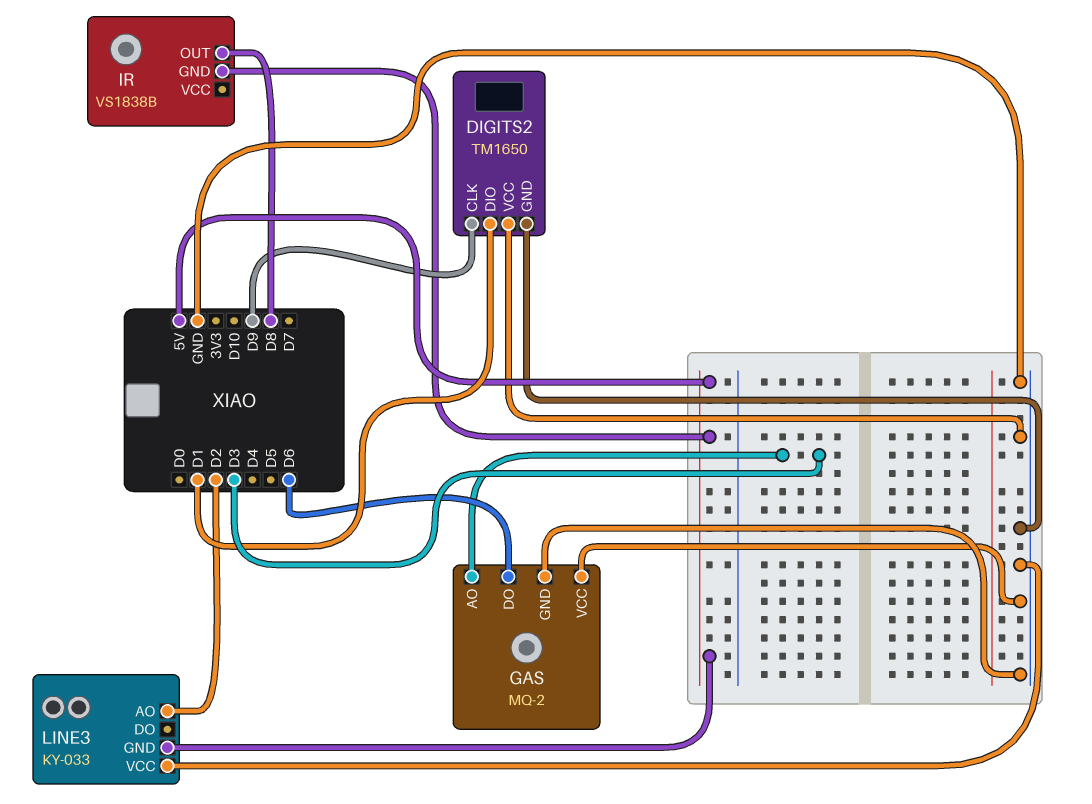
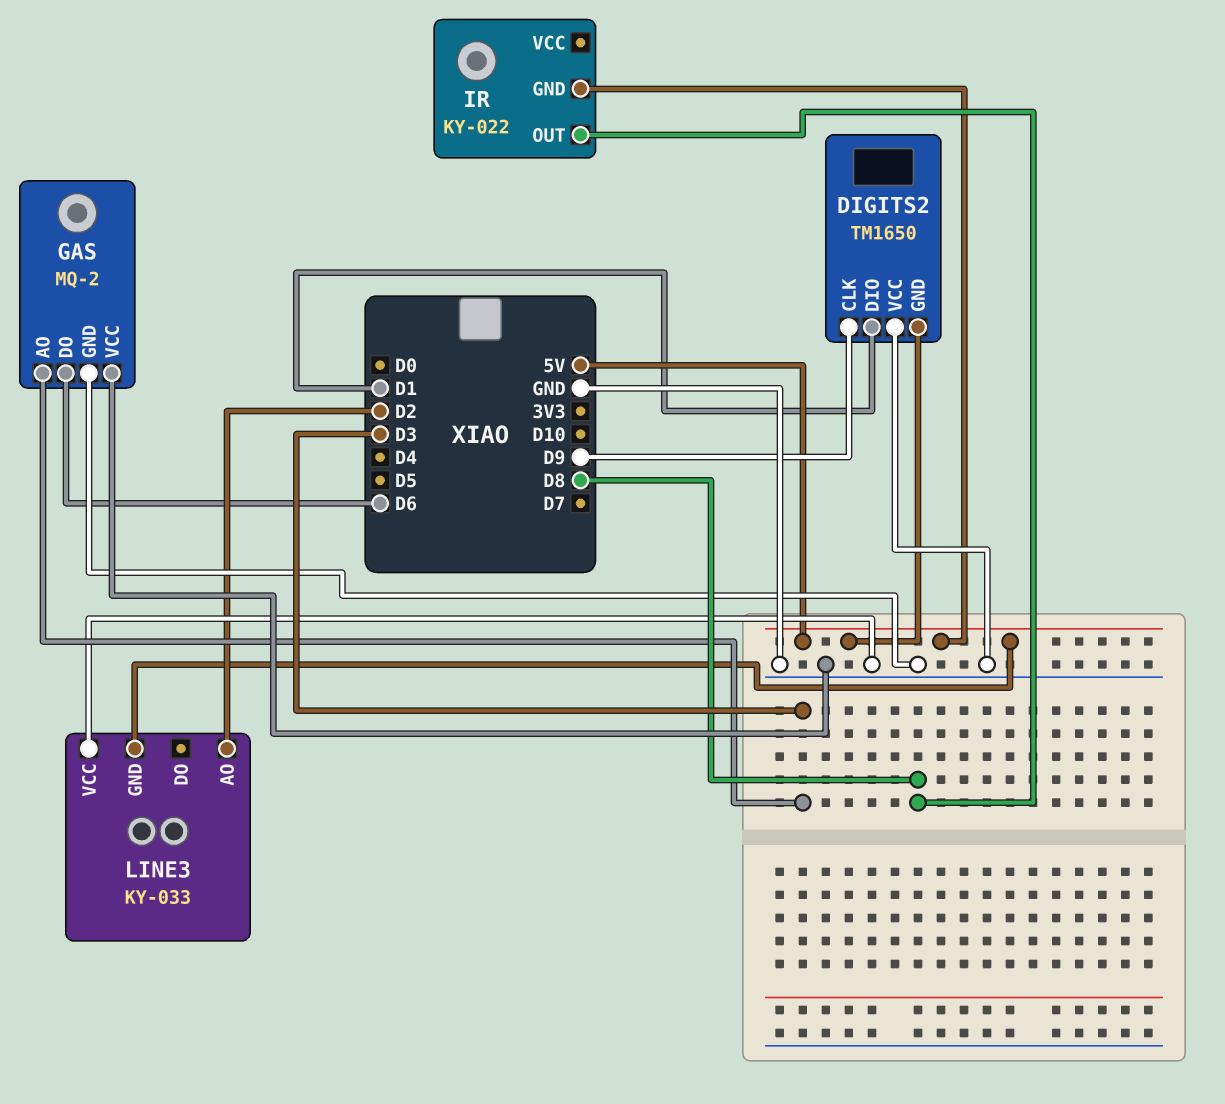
DIGITS2 pin GND: GND -> 5V
IR: VS1838B -> KY-022

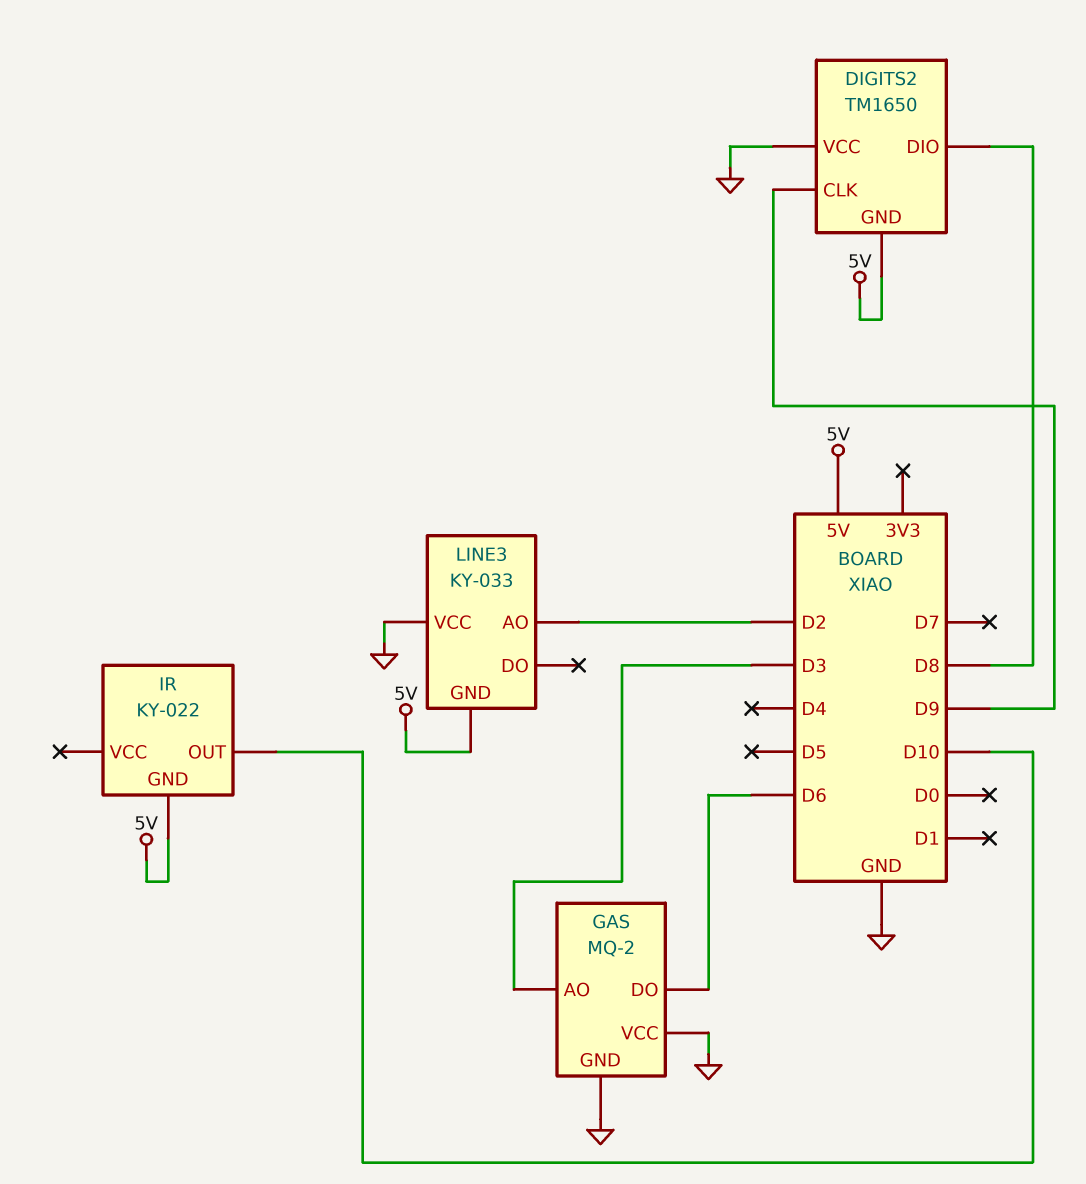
DIGITS2 pin DIO: D1 -> D8
IR pin OUT: D8 -> D10

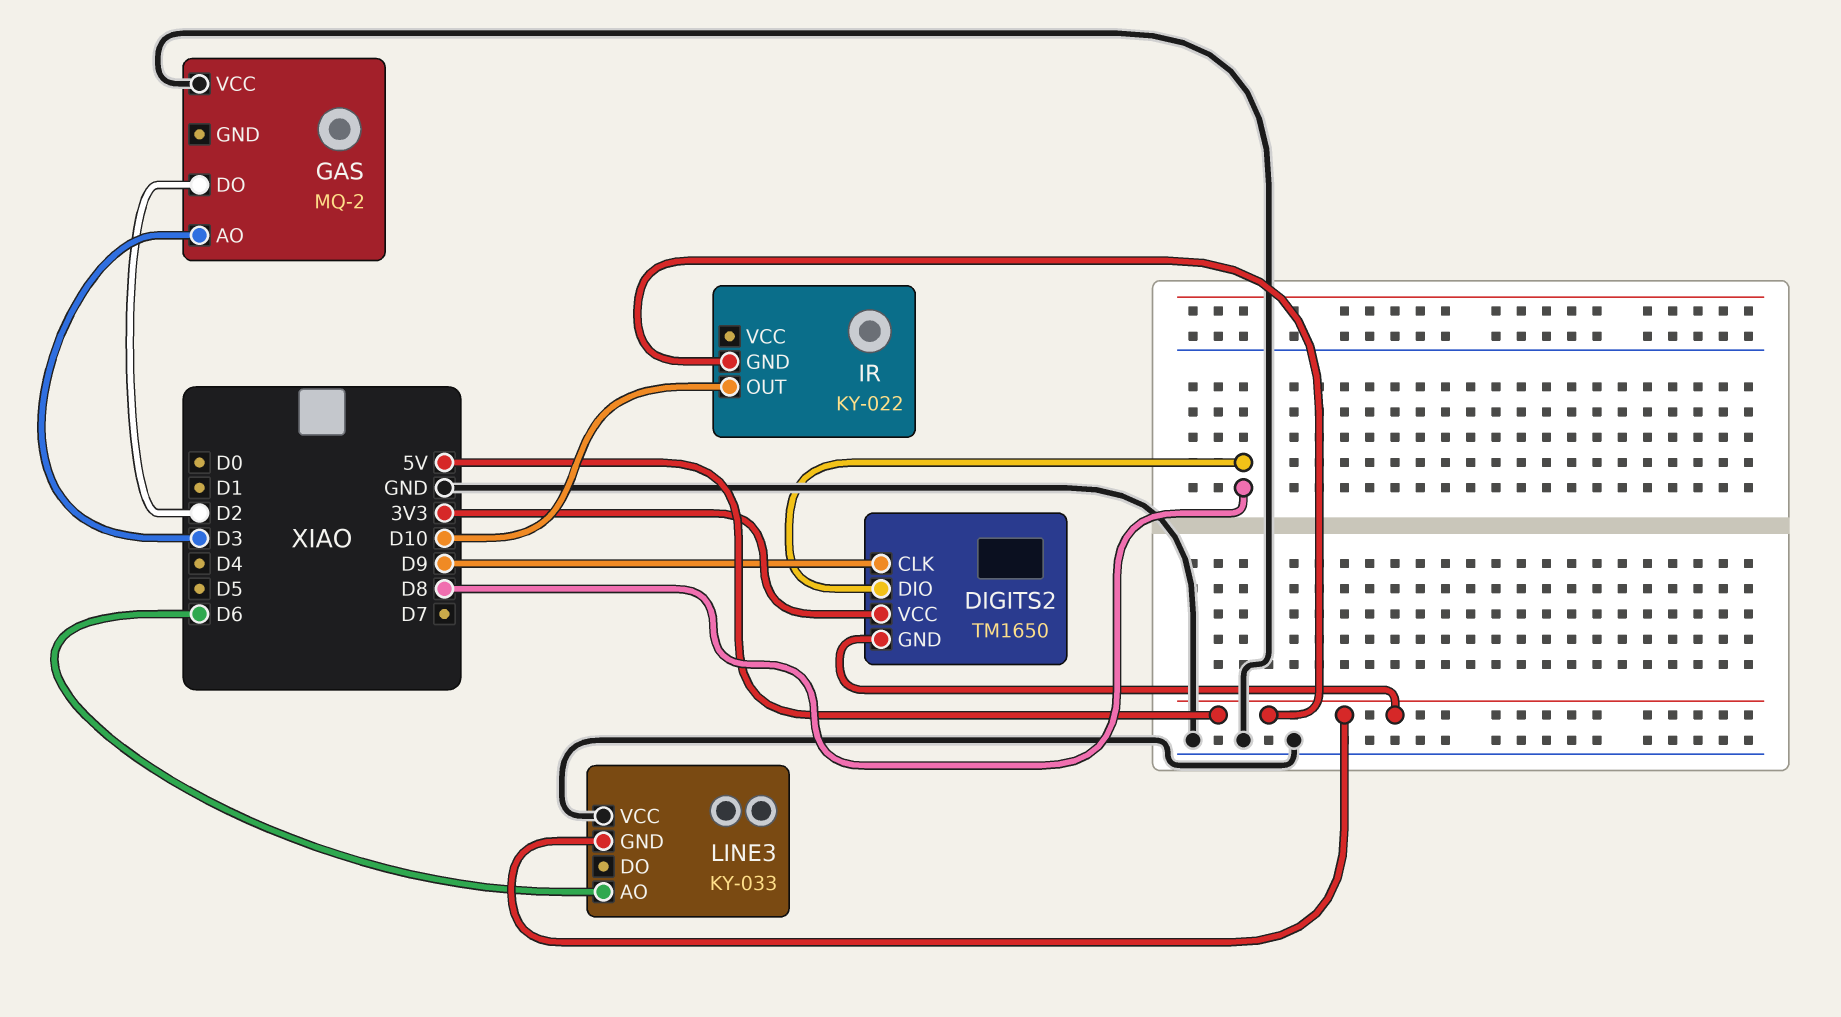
DIGITS2 pin VCC: GND -> 3V3
GAS pin DO: D6 -> D2
GAS pin GND: GND -> none
LINE3 pin AO: D2 -> D6

